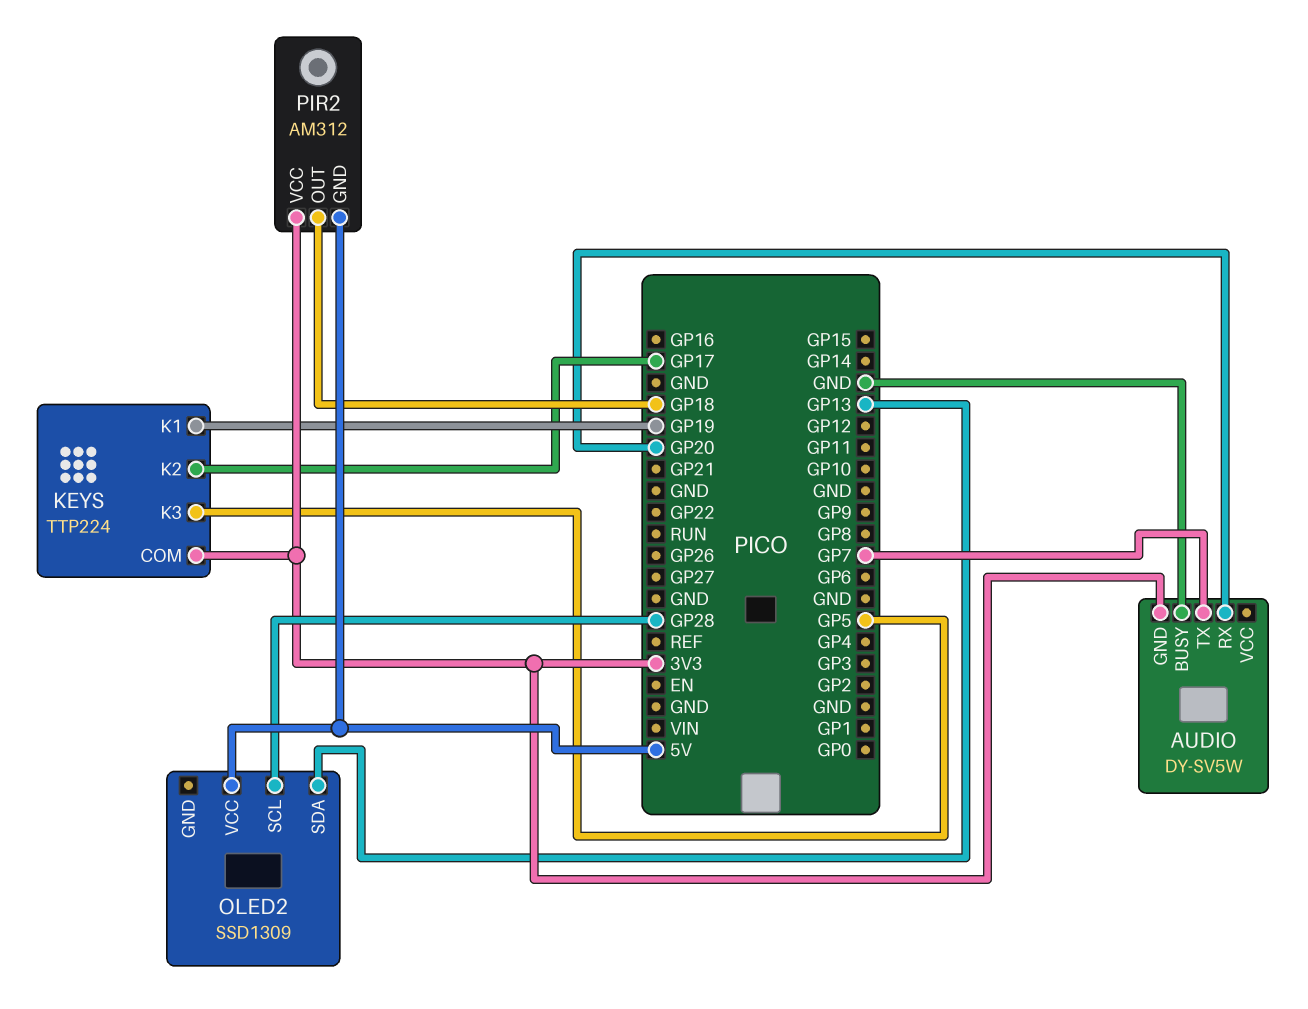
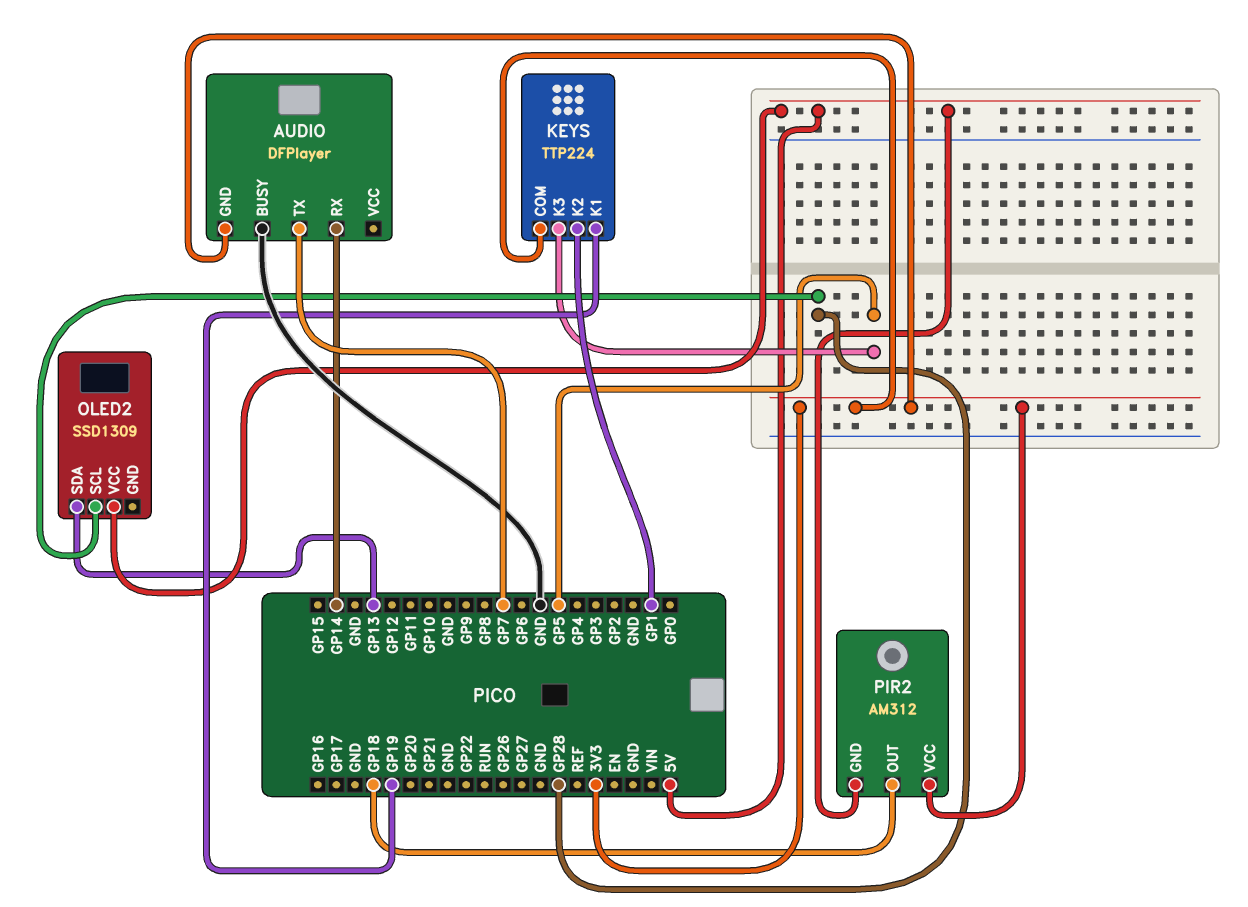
AUDIO: DY-SV5W -> DFPlayer
AUDIO pin RX: GP20 -> GP14
KEYS pin K2: GP17 -> GP1

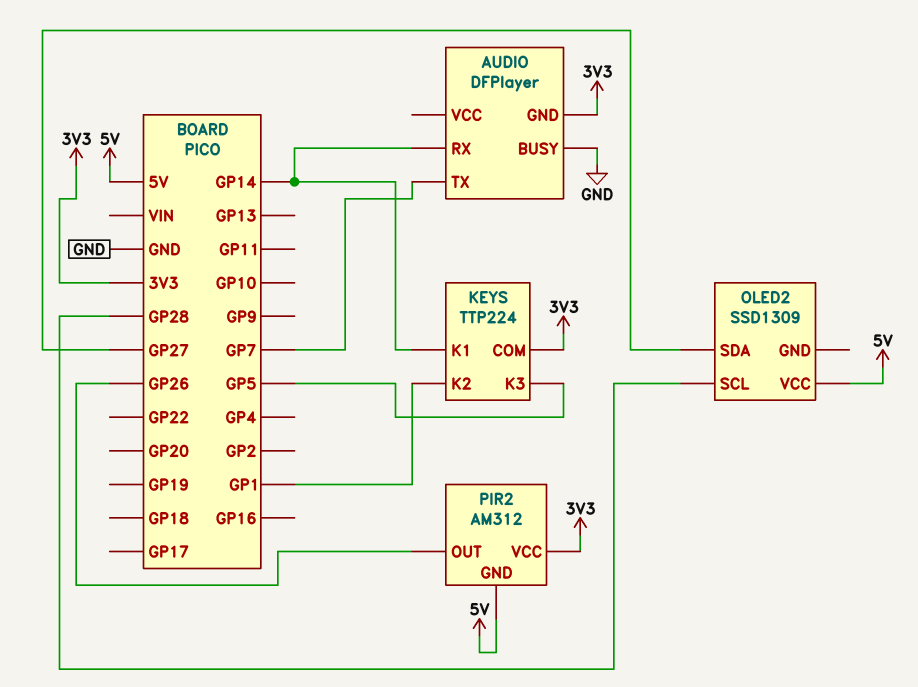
KEYS pin K1: GP19 -> GP14
OLED2 pin SDA: GP13 -> GP27
PIR2 pin OUT: GP18 -> GP26

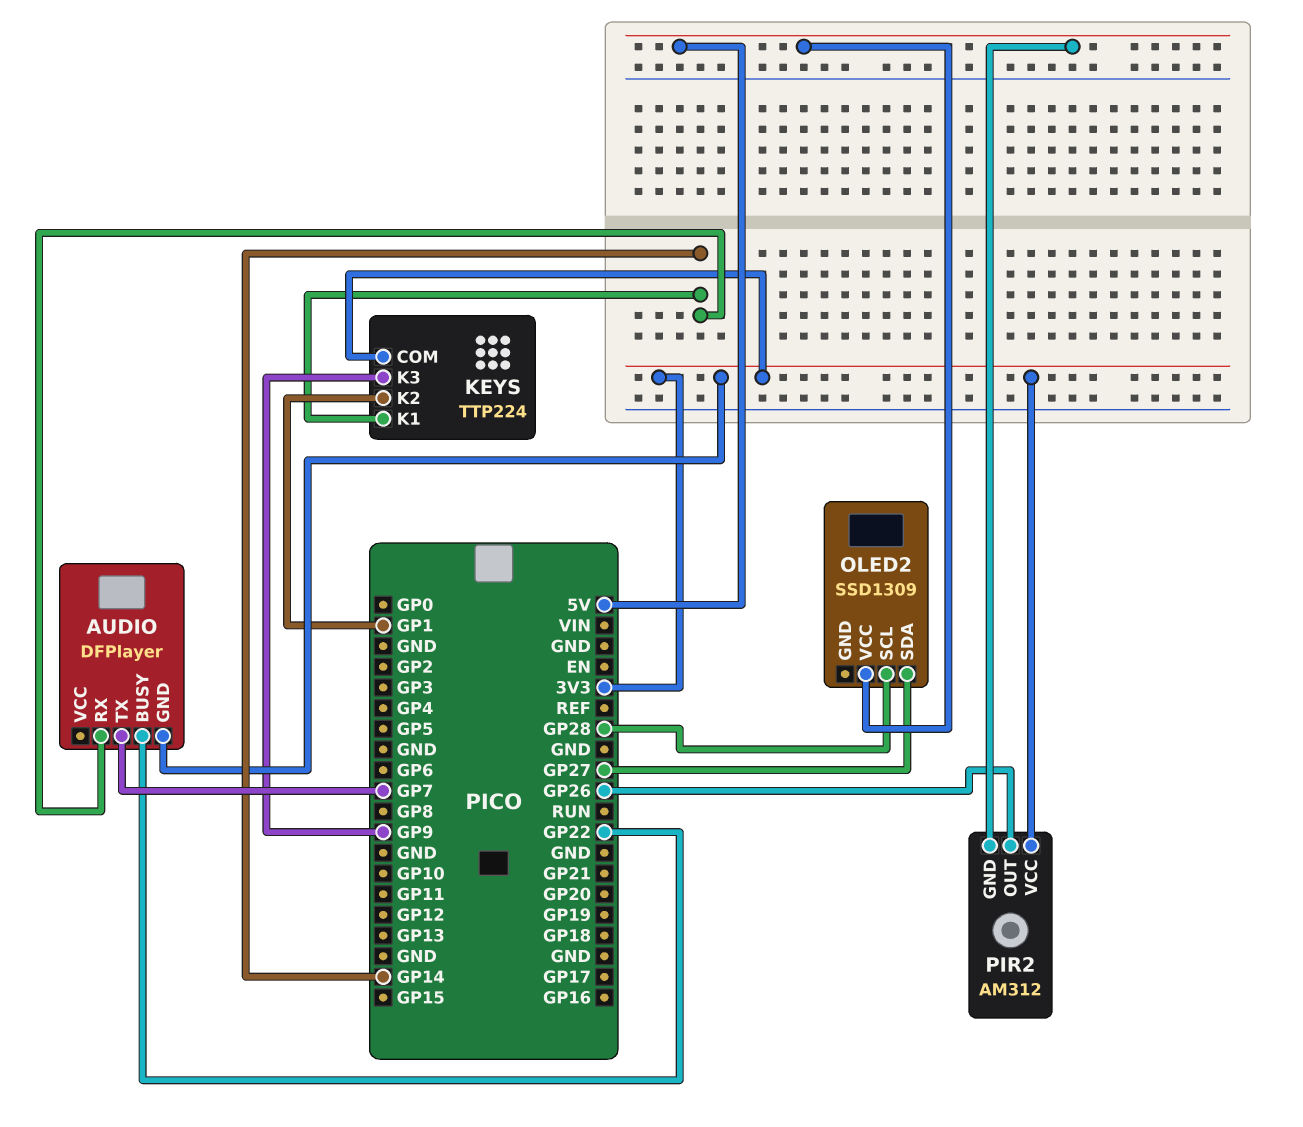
AUDIO pin BUSY: GND -> GP22
KEYS pin K3: GP5 -> GP9

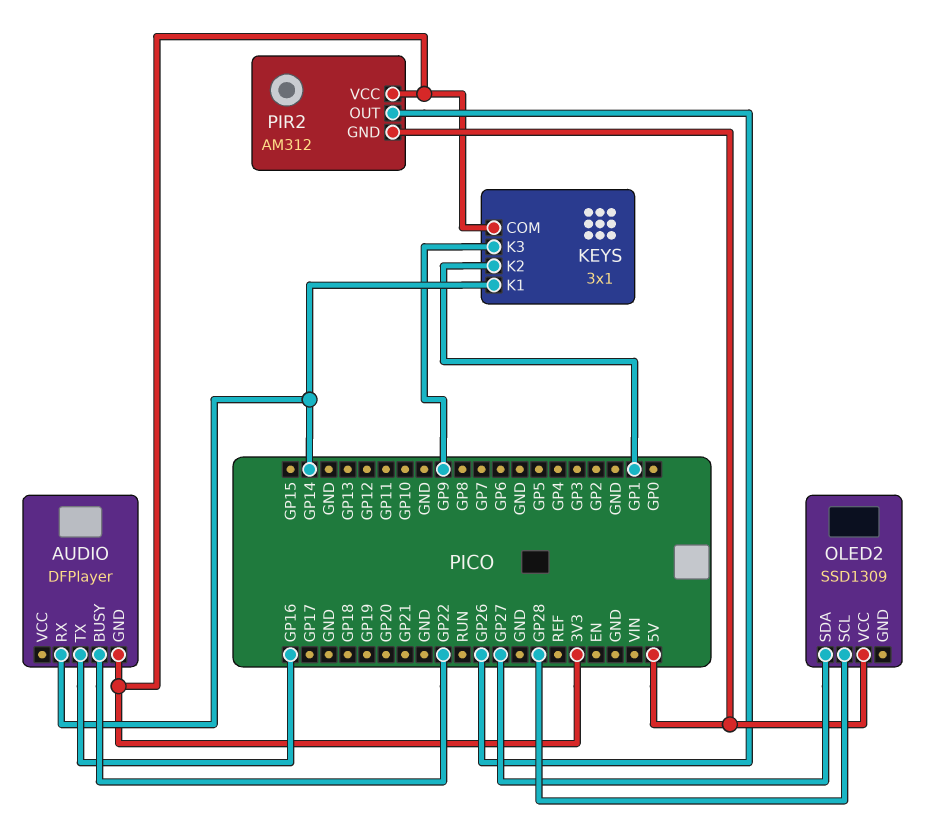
AUDIO pin TX: GP7 -> GP16
KEYS: TTP224 -> 3x1

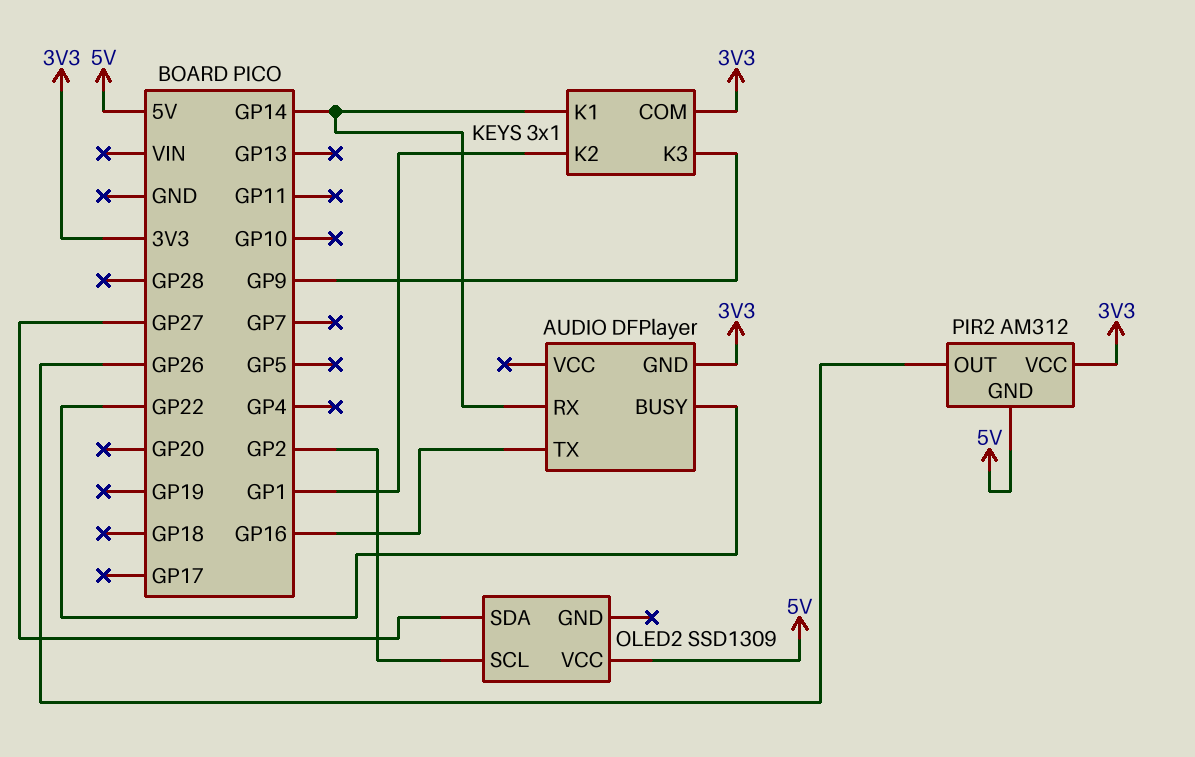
OLED2 pin SCL: GP28 -> GP2

